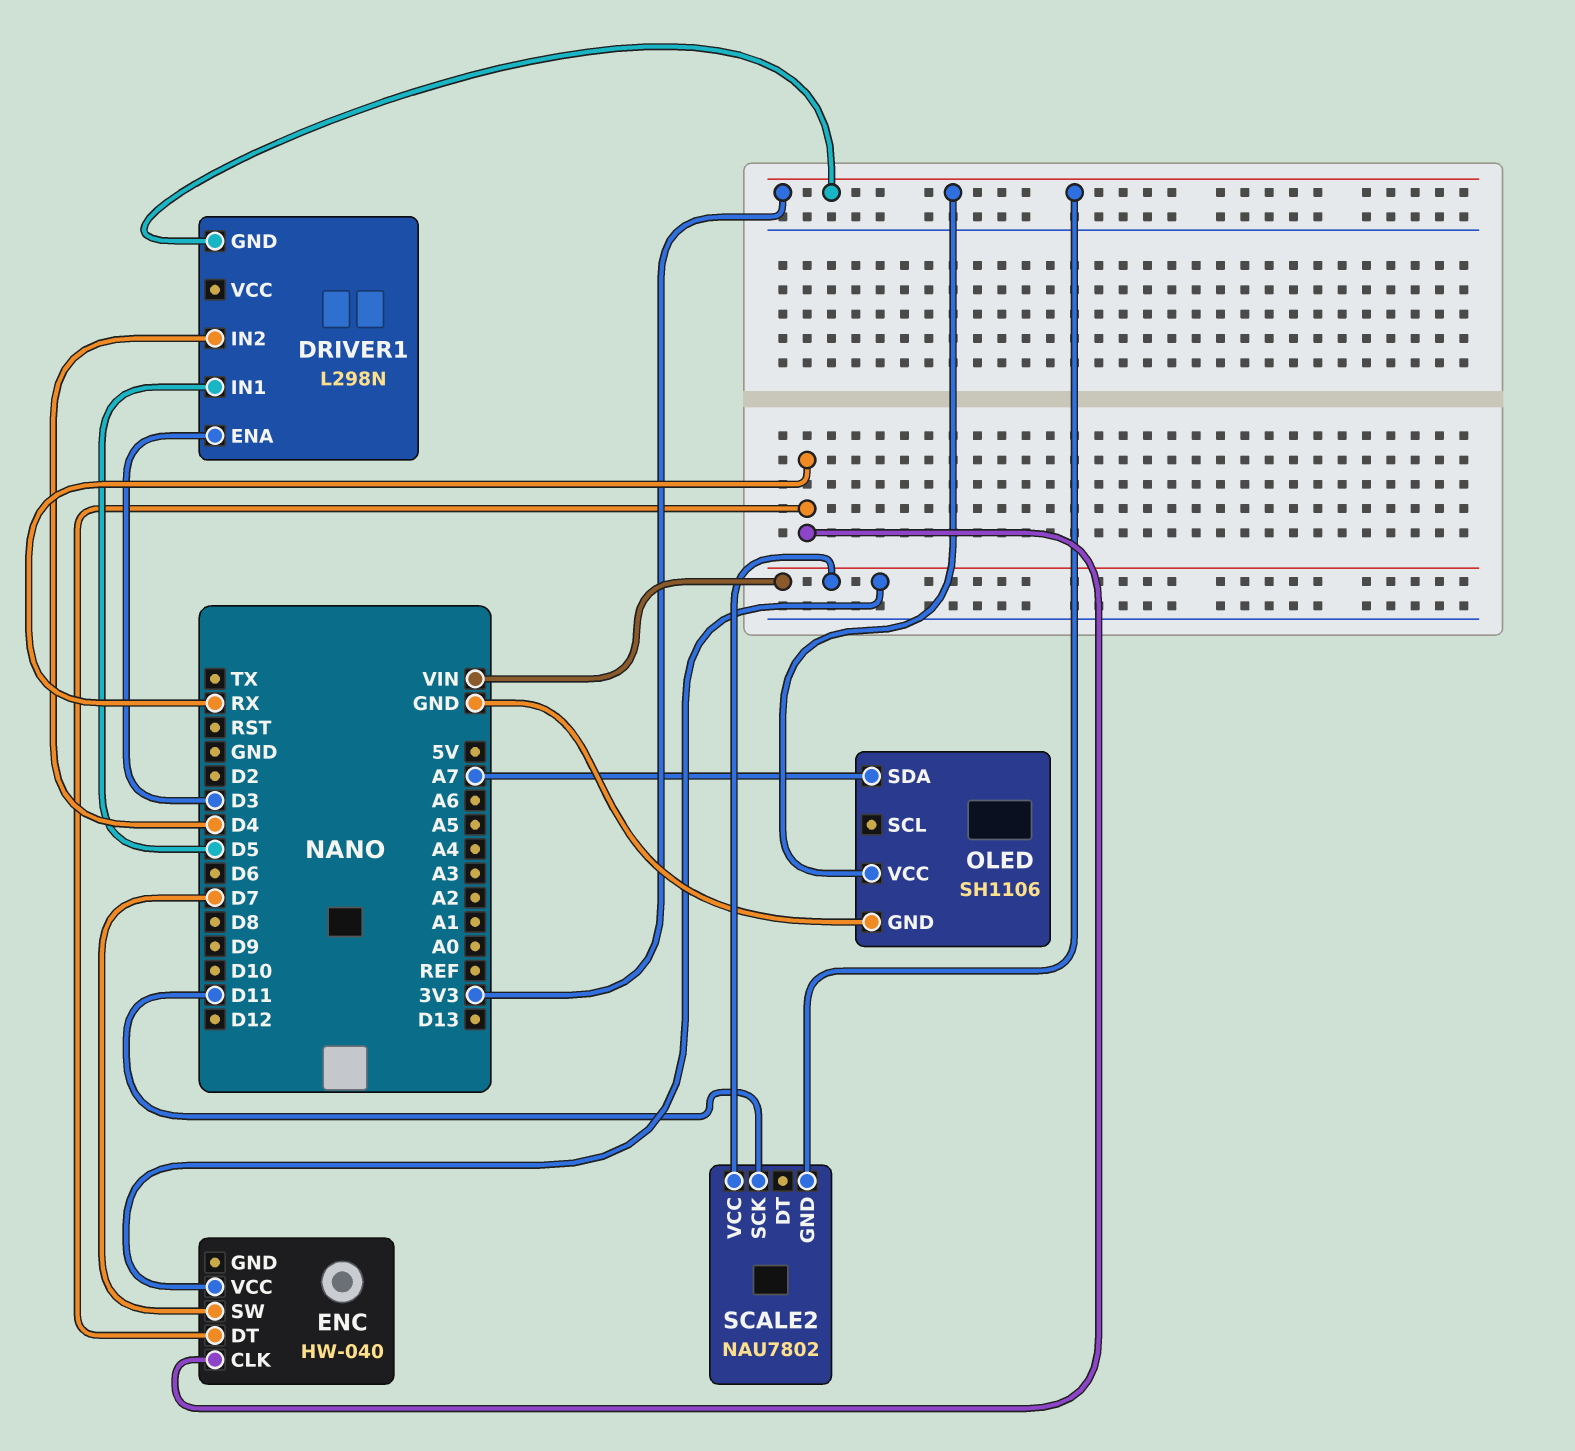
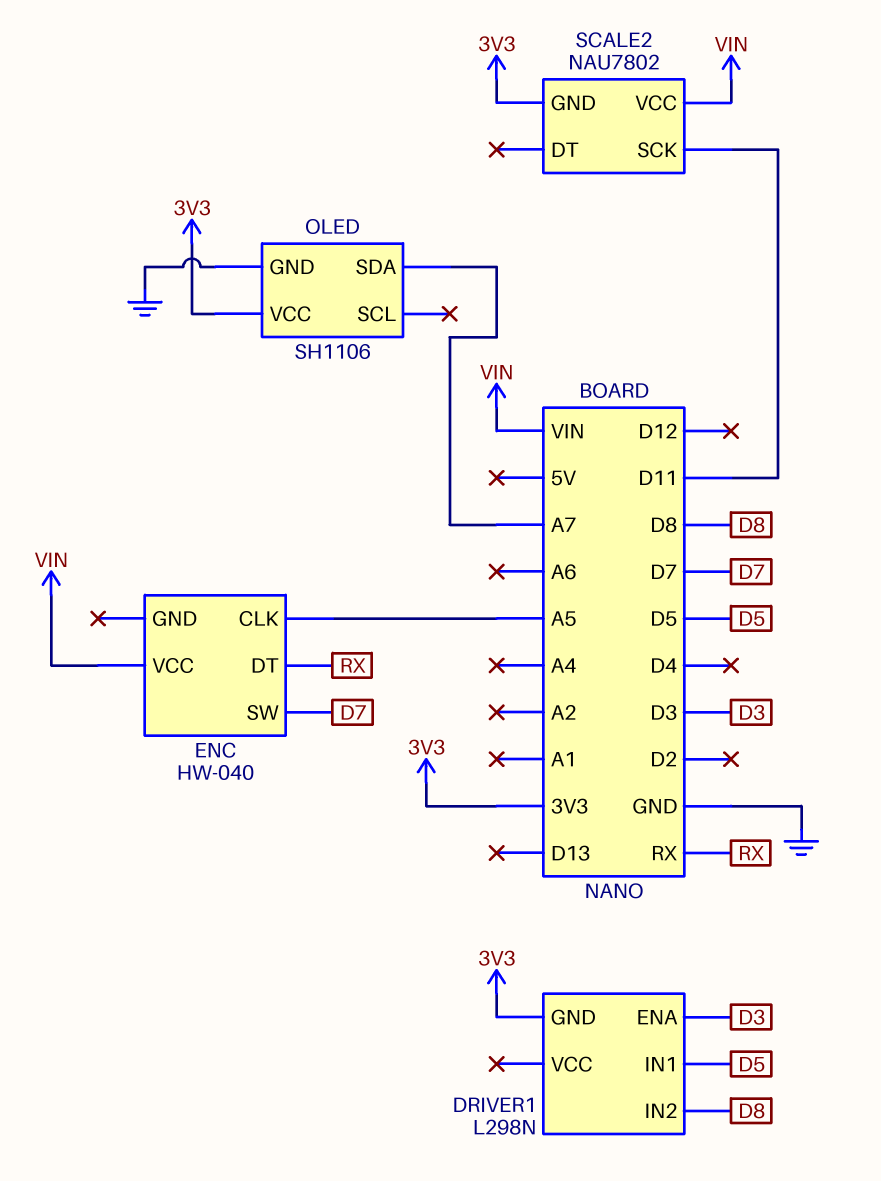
DRIVER1 pin IN2: D4 -> D8
ENC pin CLK: RX -> A5

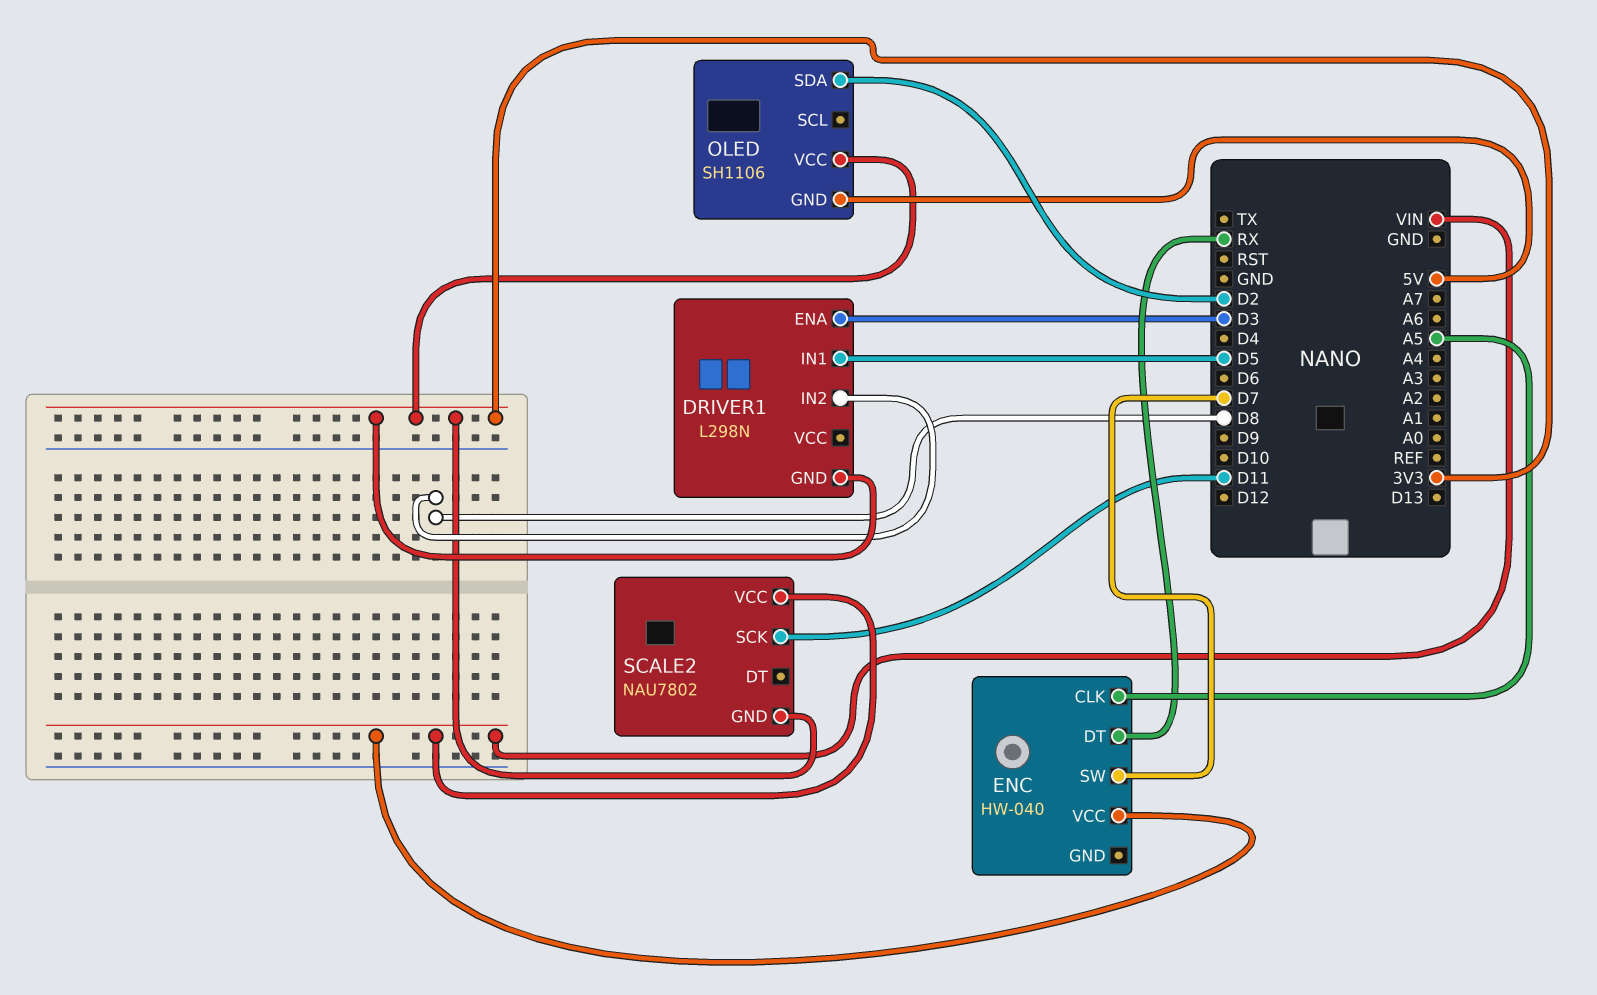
OLED pin GND: GND -> 5V
OLED pin SDA: A7 -> D2

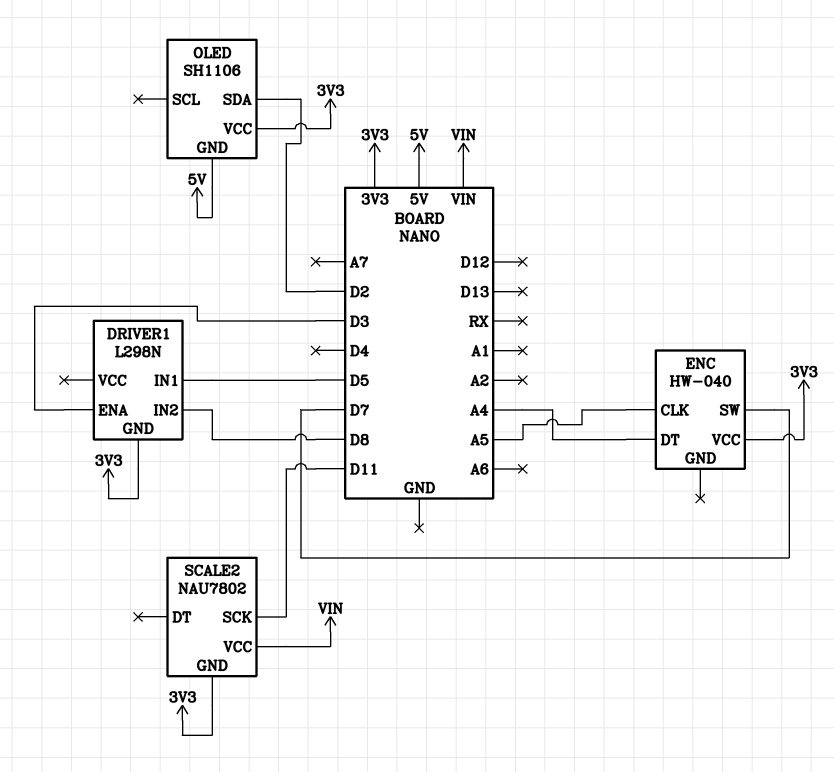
ENC pin DT: RX -> A4
ENC pin VCC: VIN -> 3V3

